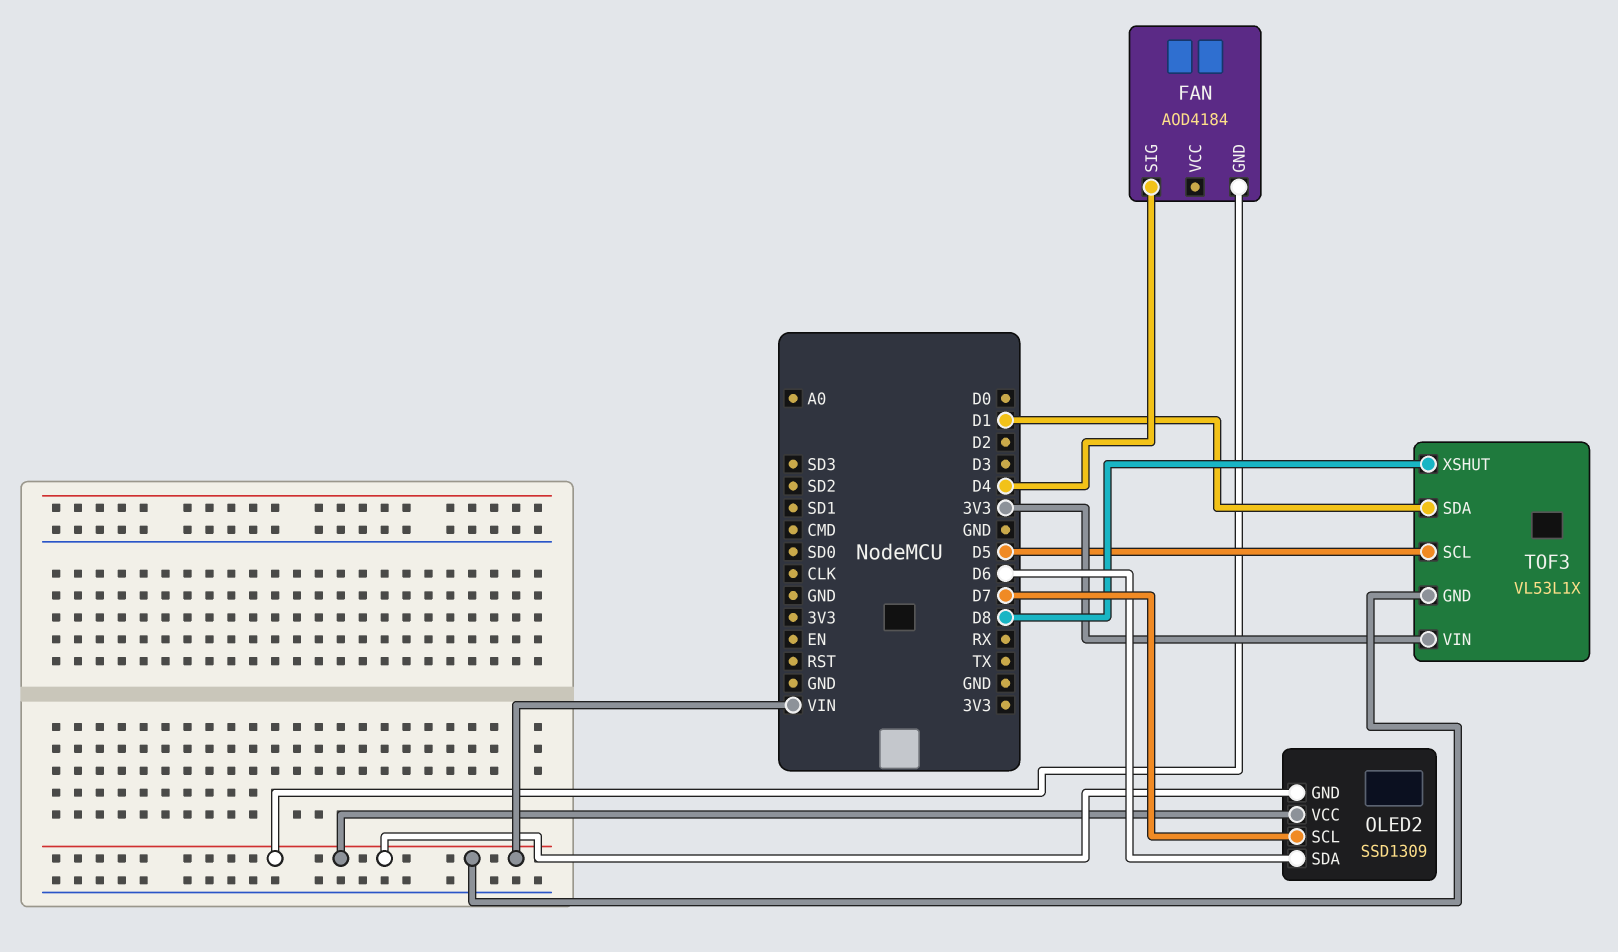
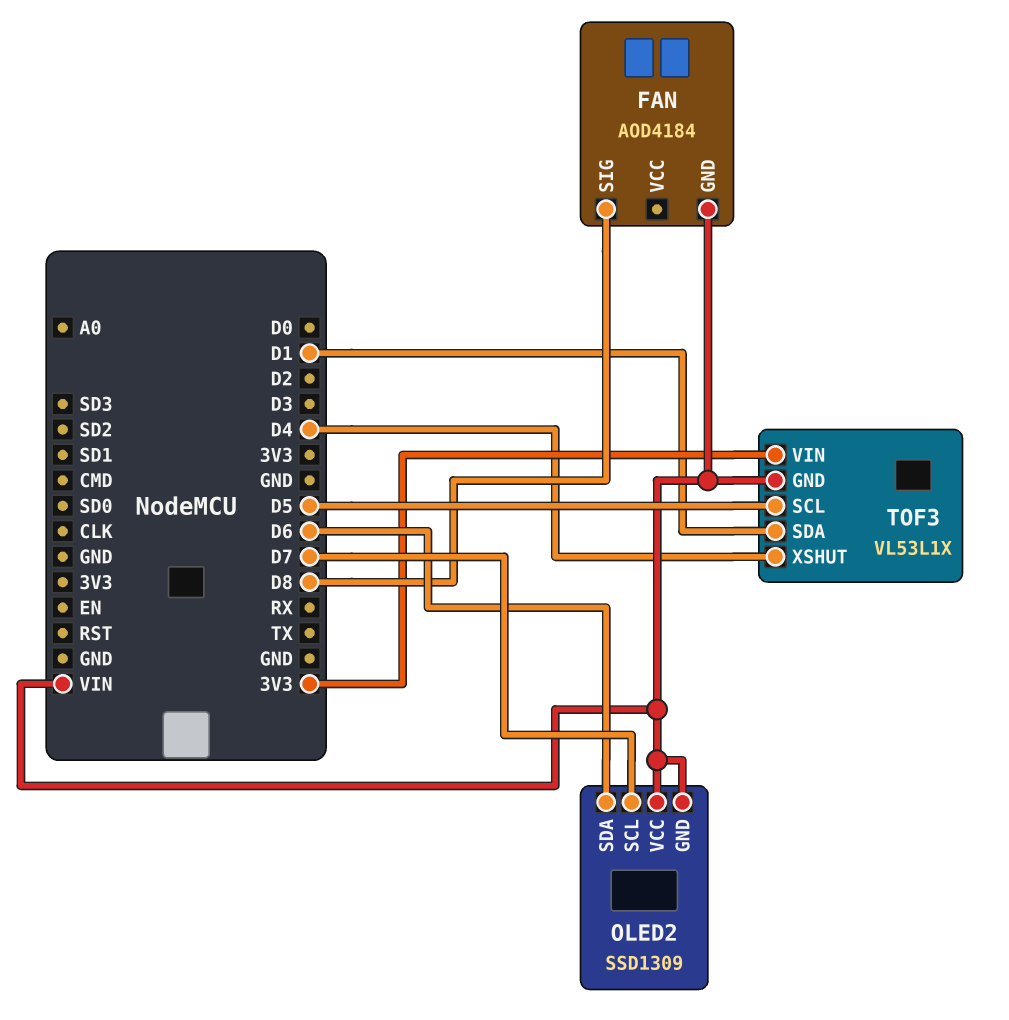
FAN pin SIG: D4 -> D8
TOF3 pin XSHUT: D8 -> D4

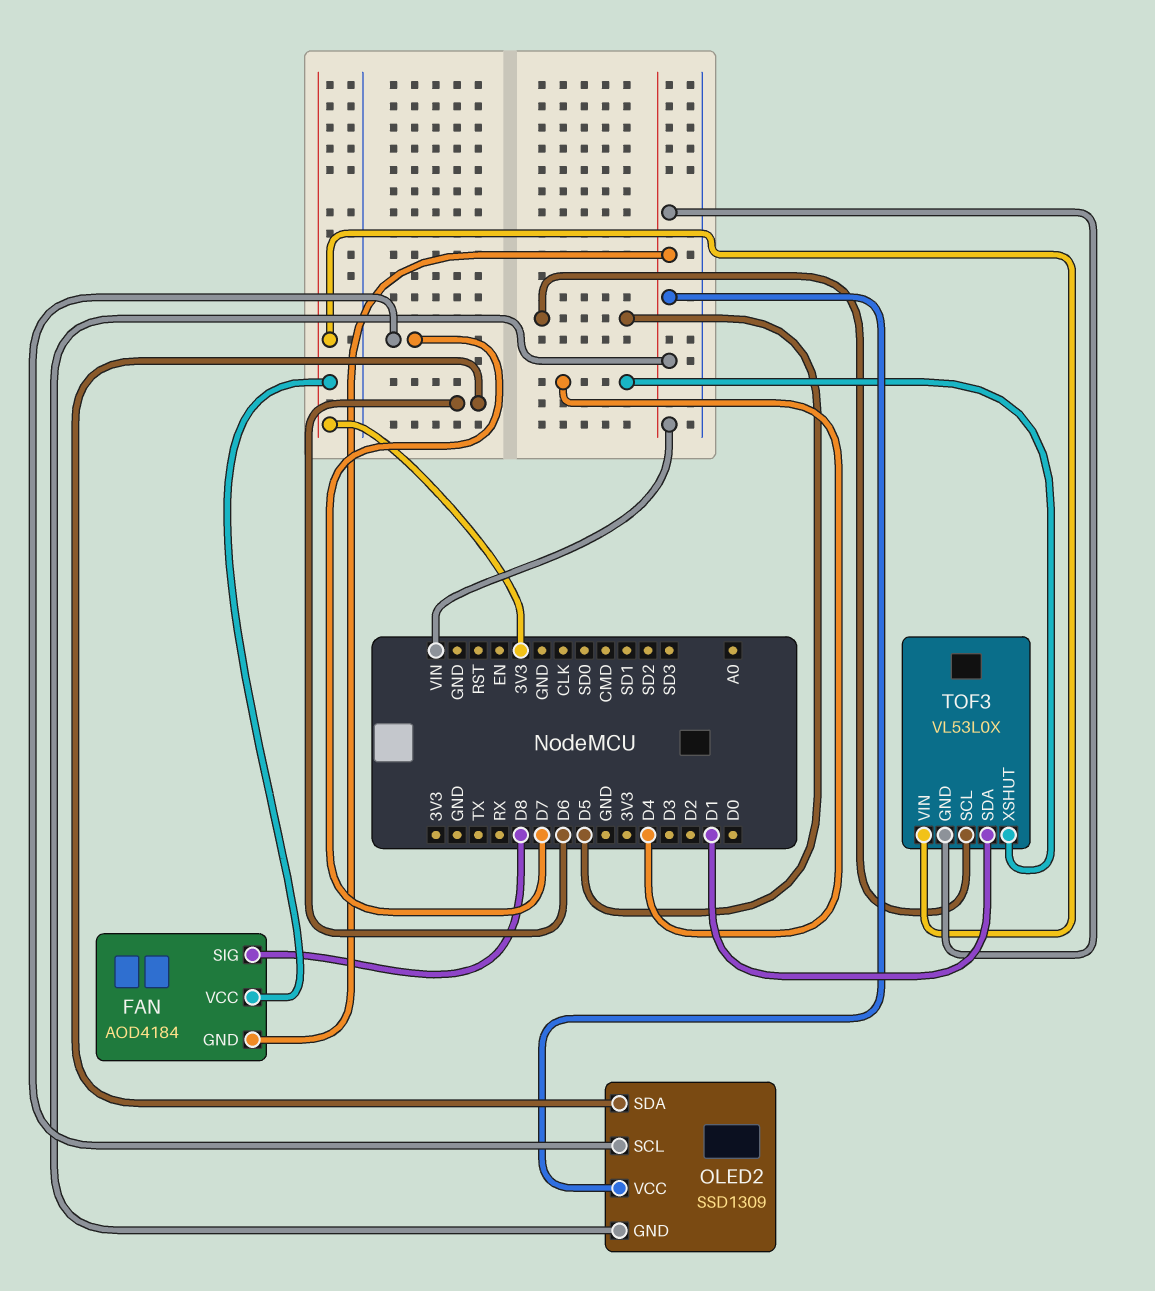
FAN pin VCC: none -> 3V3
TOF3: VL53L1X -> VL53L0X

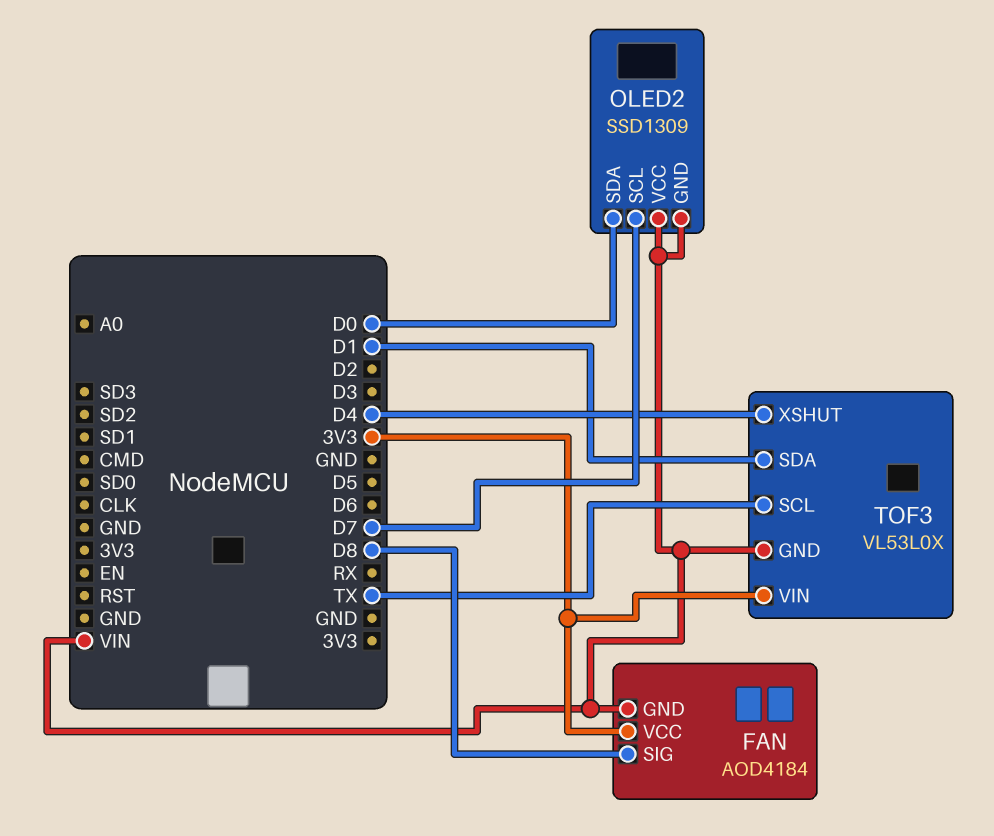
OLED2 pin SDA: D6 -> D0
TOF3 pin SCL: D5 -> TX

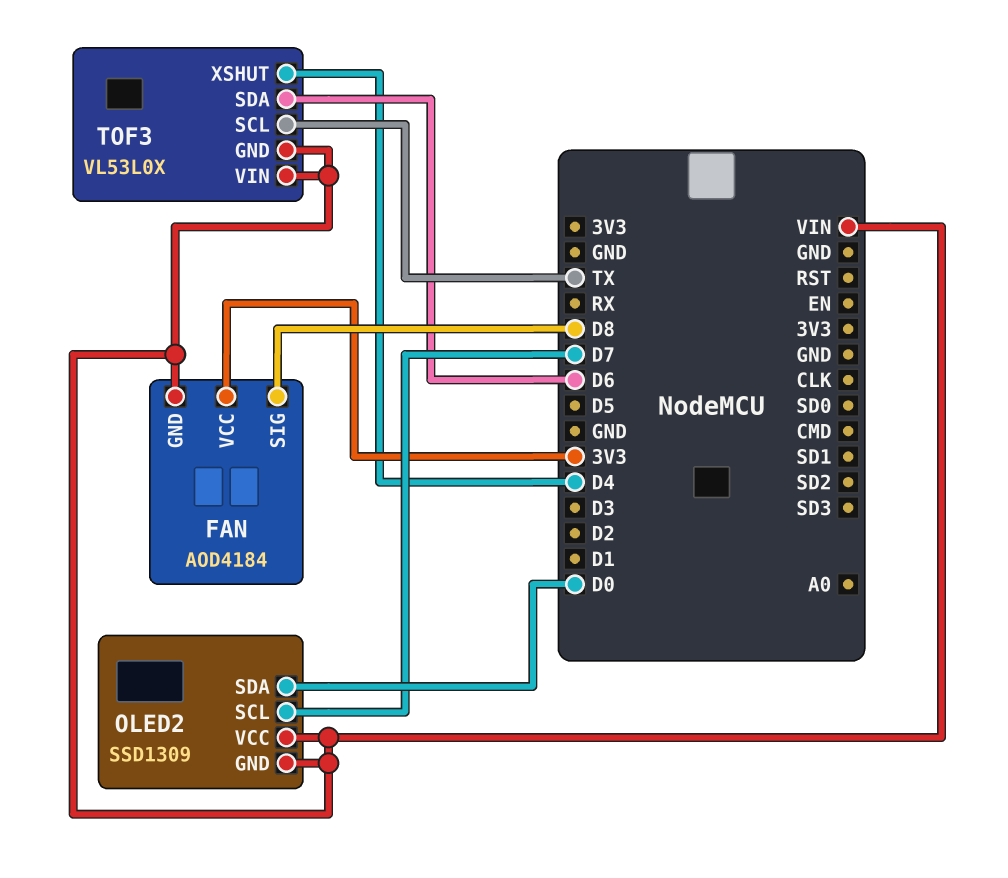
TOF3 pin SDA: D1 -> D6
TOF3 pin VIN: 3V3 -> VIN

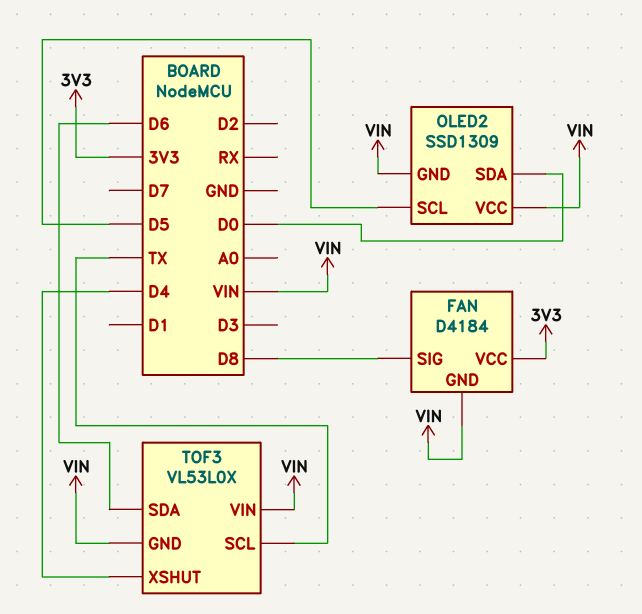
FAN: AOD4184 -> D4184
OLED2 pin SCL: D7 -> D5

